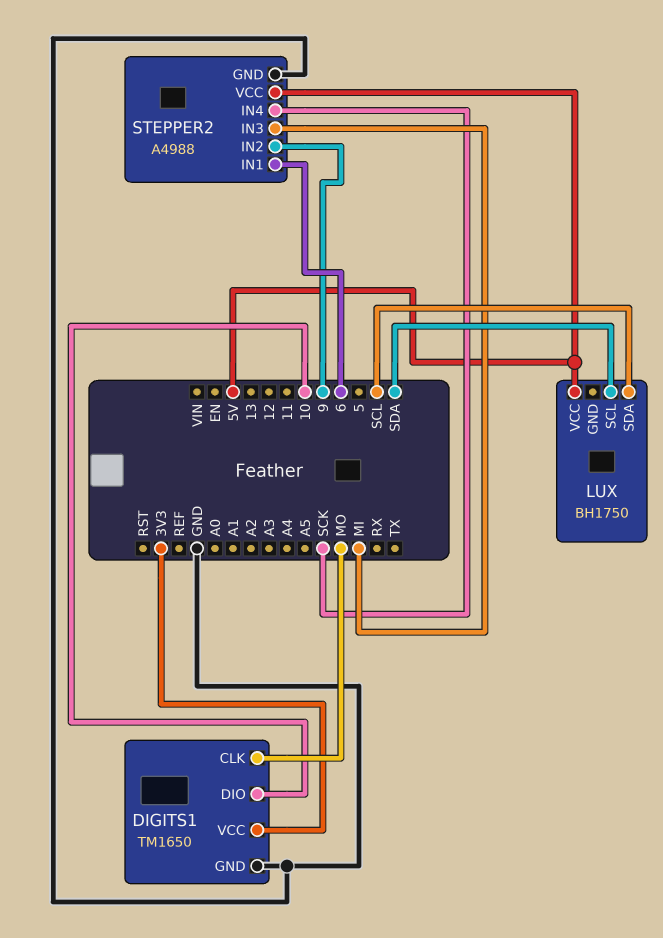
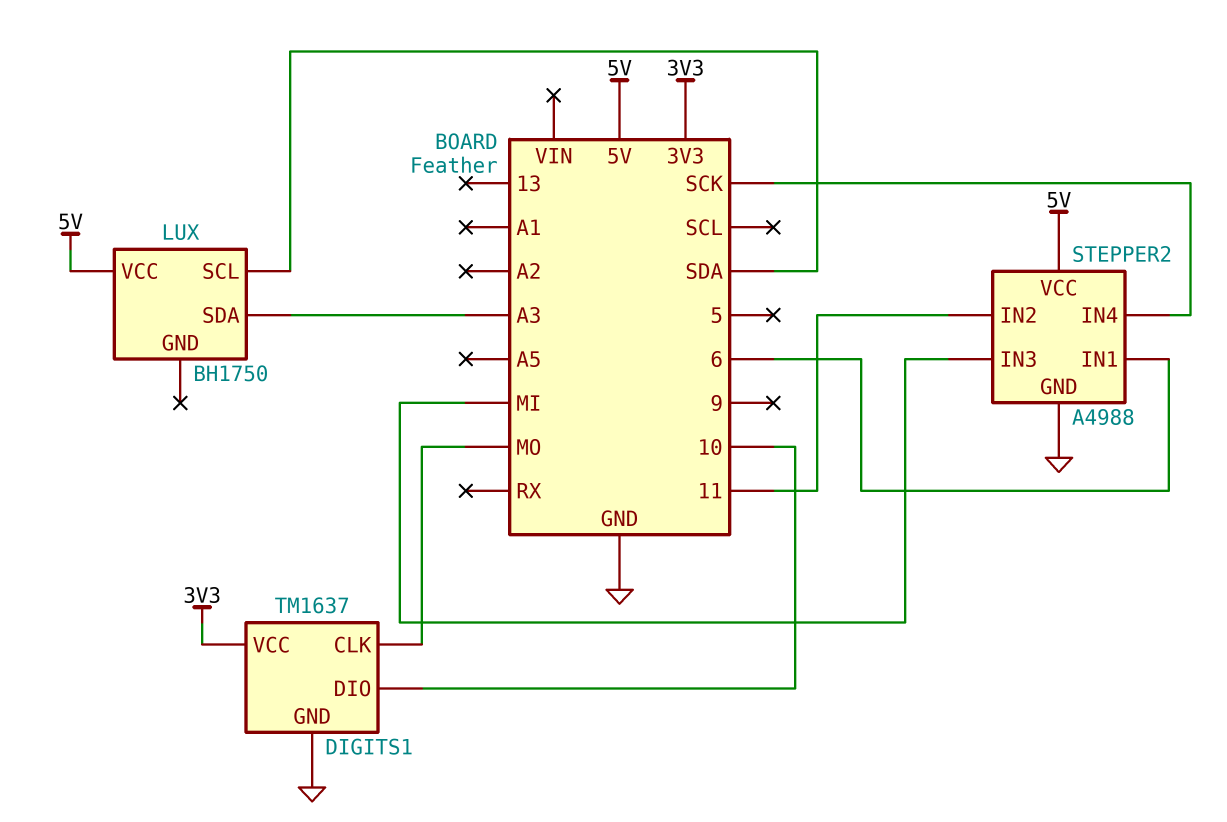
DIGITS1: TM1650 -> TM1637
LUX pin SDA: SCL -> A3
STEPPER2 pin IN2: 9 -> 11

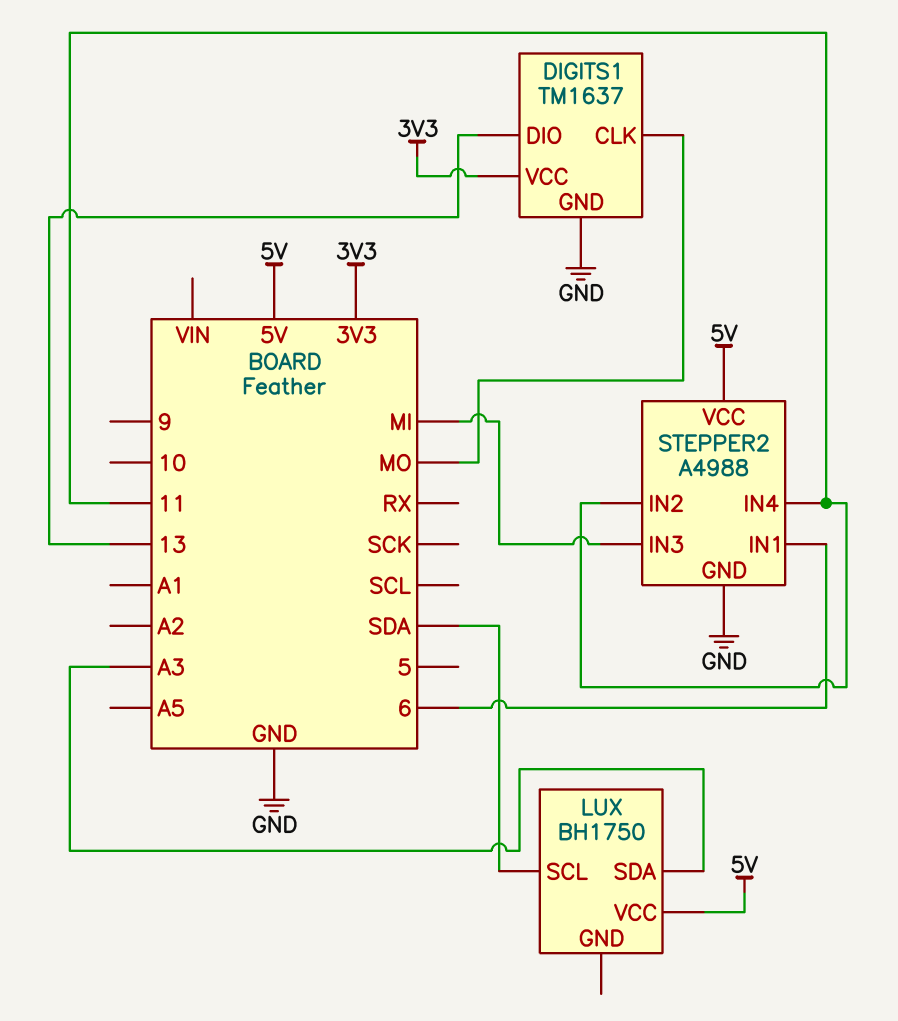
DIGITS1 pin DIO: 10 -> 13
STEPPER2 pin IN4: SCK -> 11

